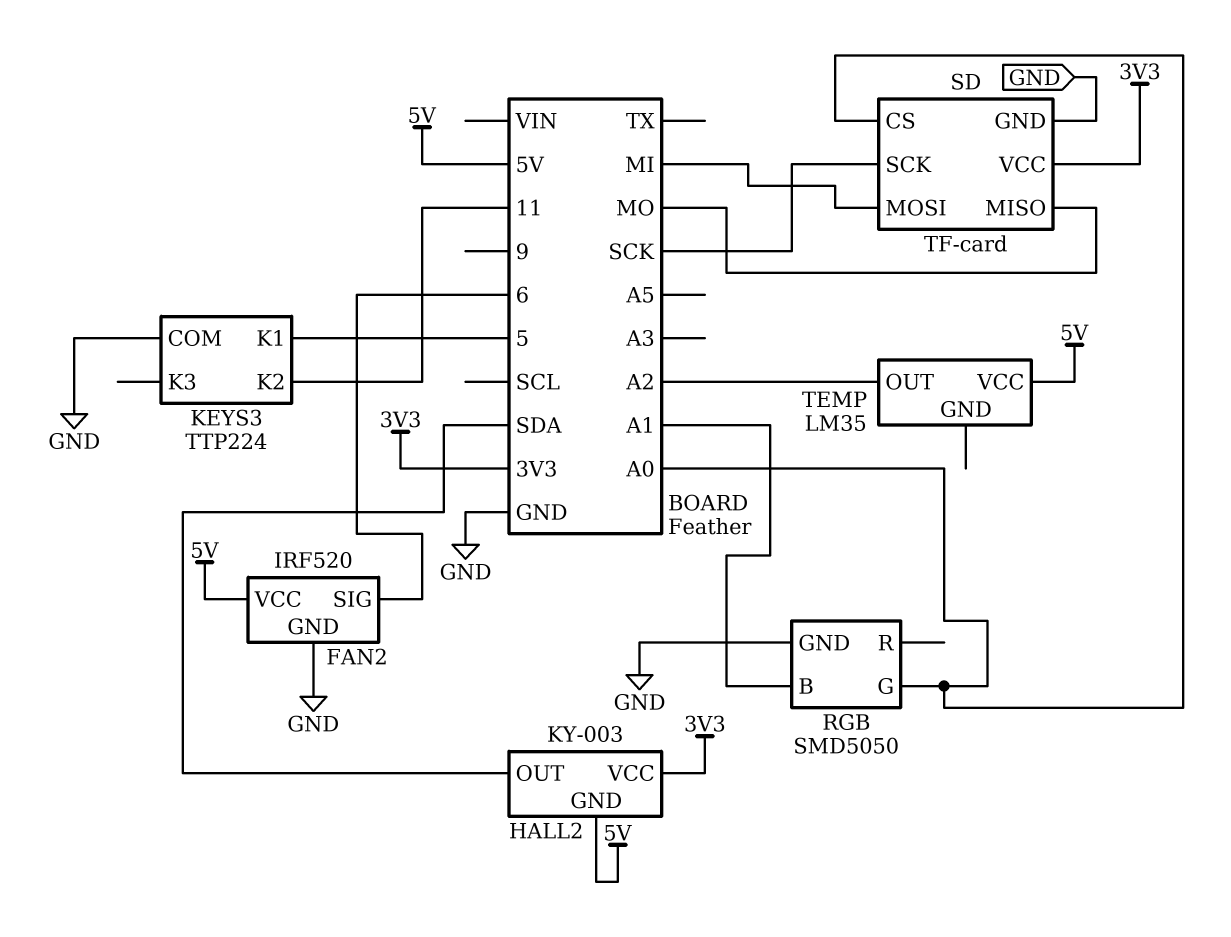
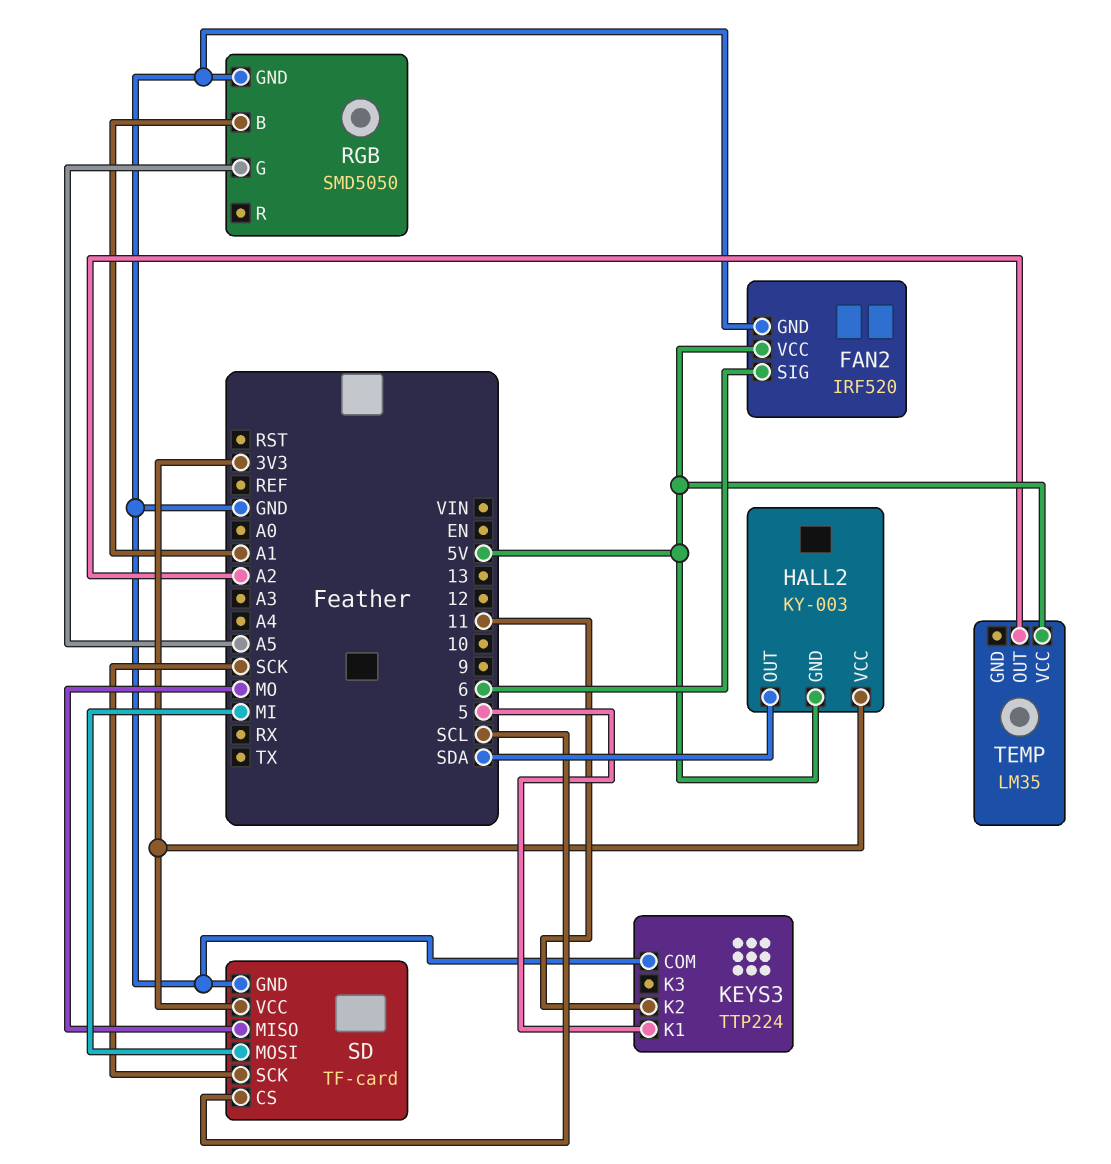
RGB pin G: A0 -> A5
SD pin CS: A0 -> SCL

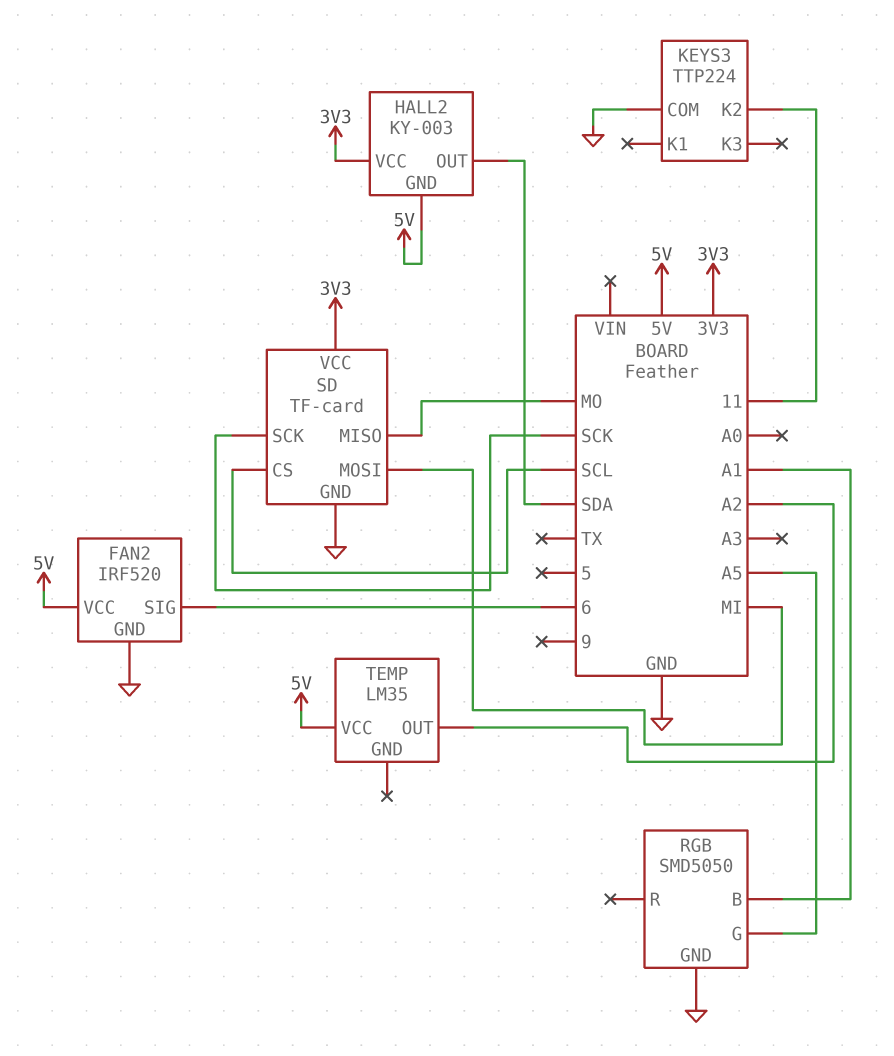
KEYS3 pin K1: 5 -> none

